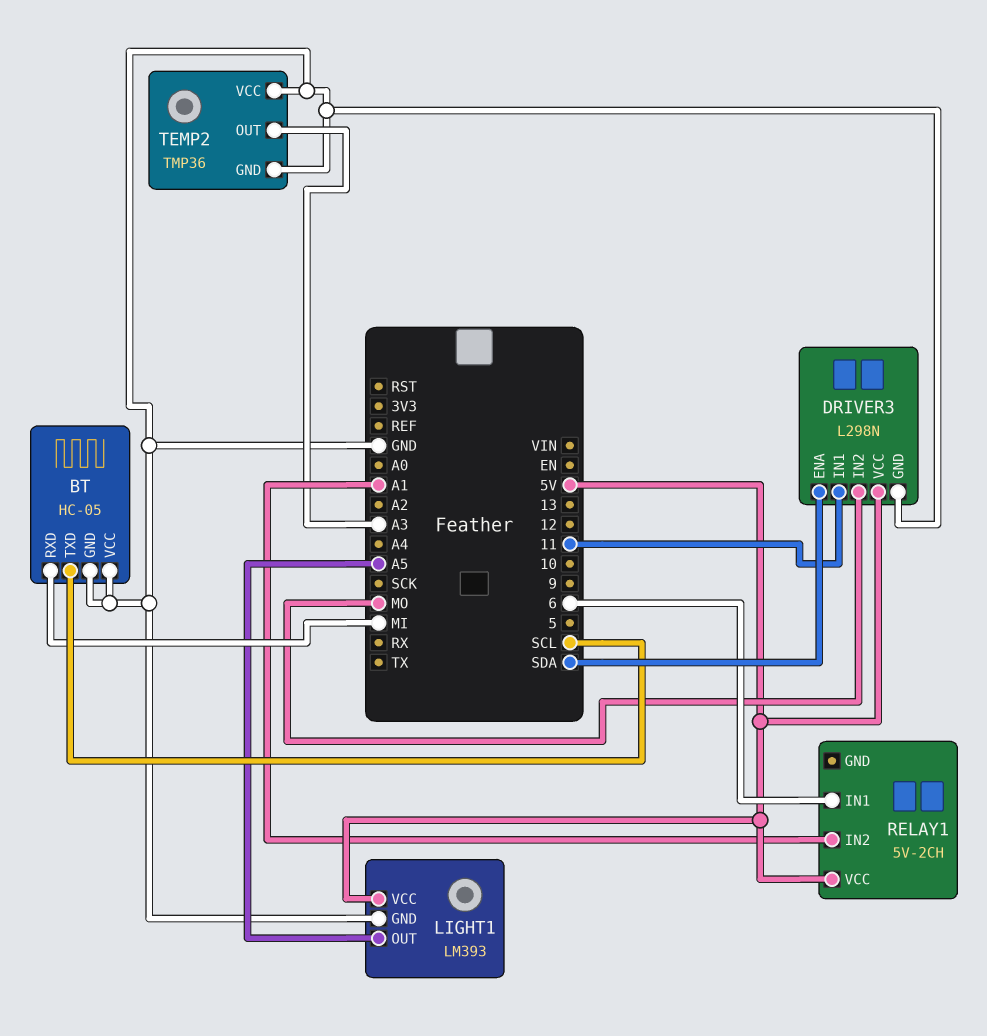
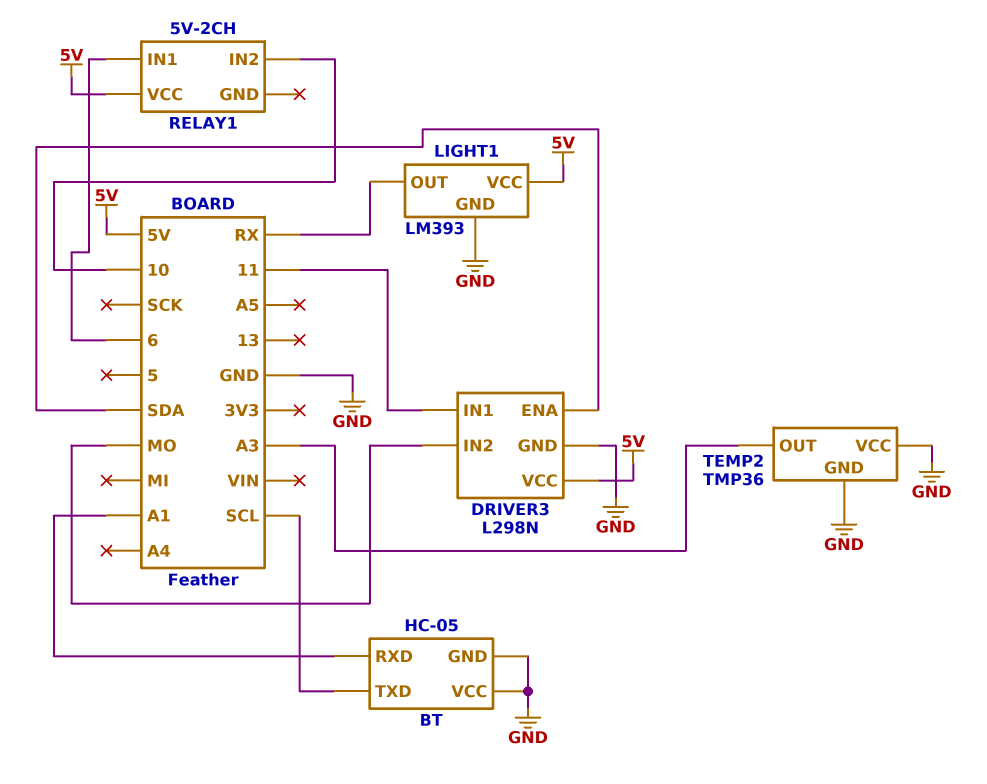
BT pin RXD: MI -> A1
LIGHT1 pin OUT: A5 -> RX
RELAY1 pin IN2: A1 -> 10

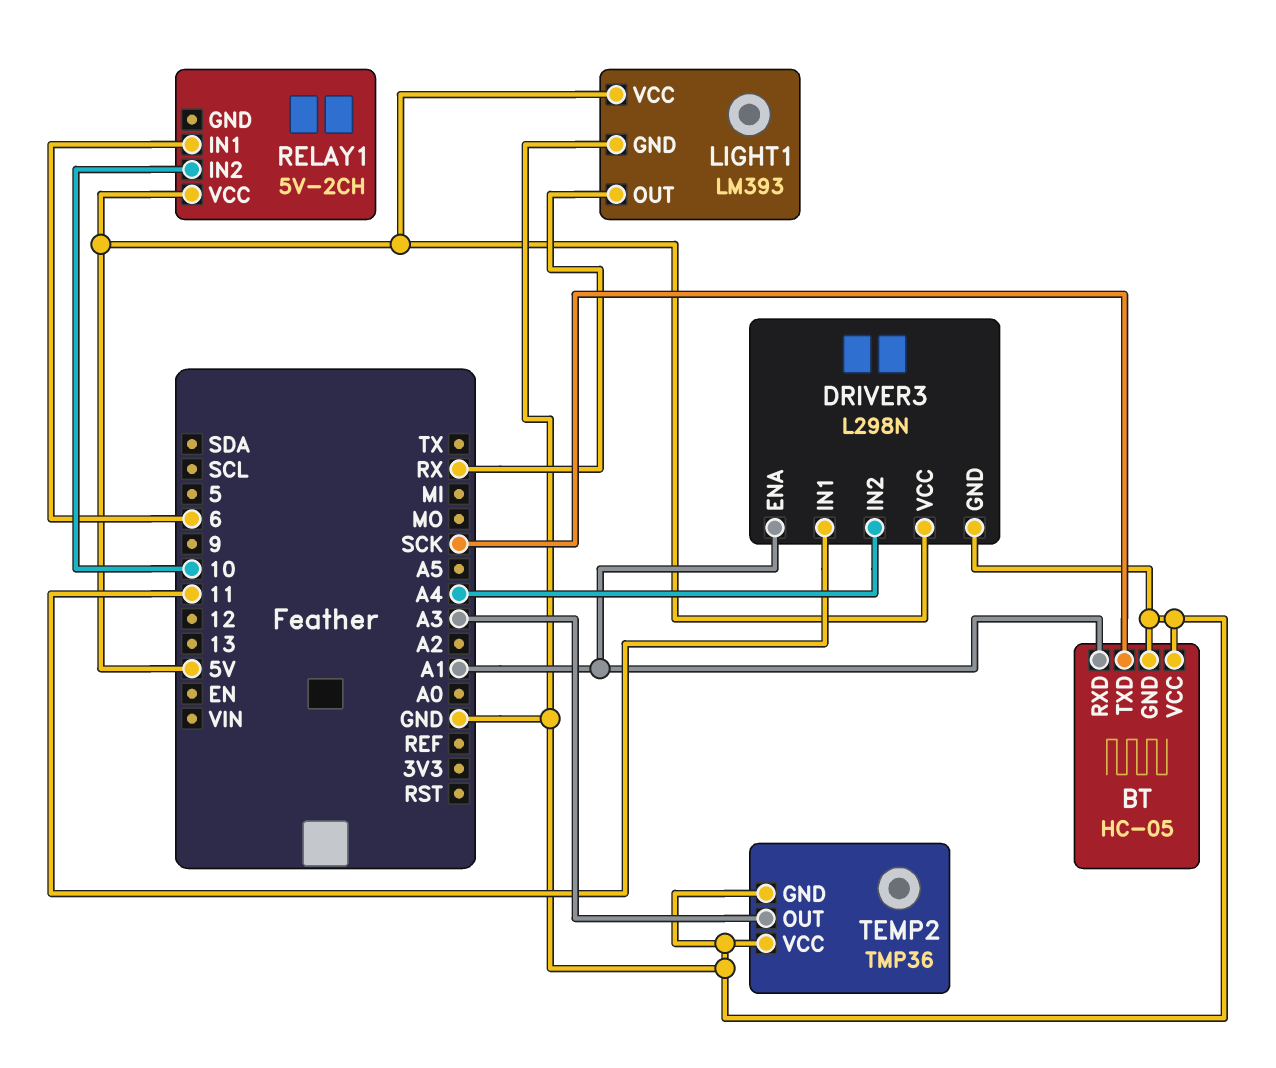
BT pin TXD: SCL -> SCK
DRIVER3 pin ENA: SDA -> A1
DRIVER3 pin IN2: MO -> A4

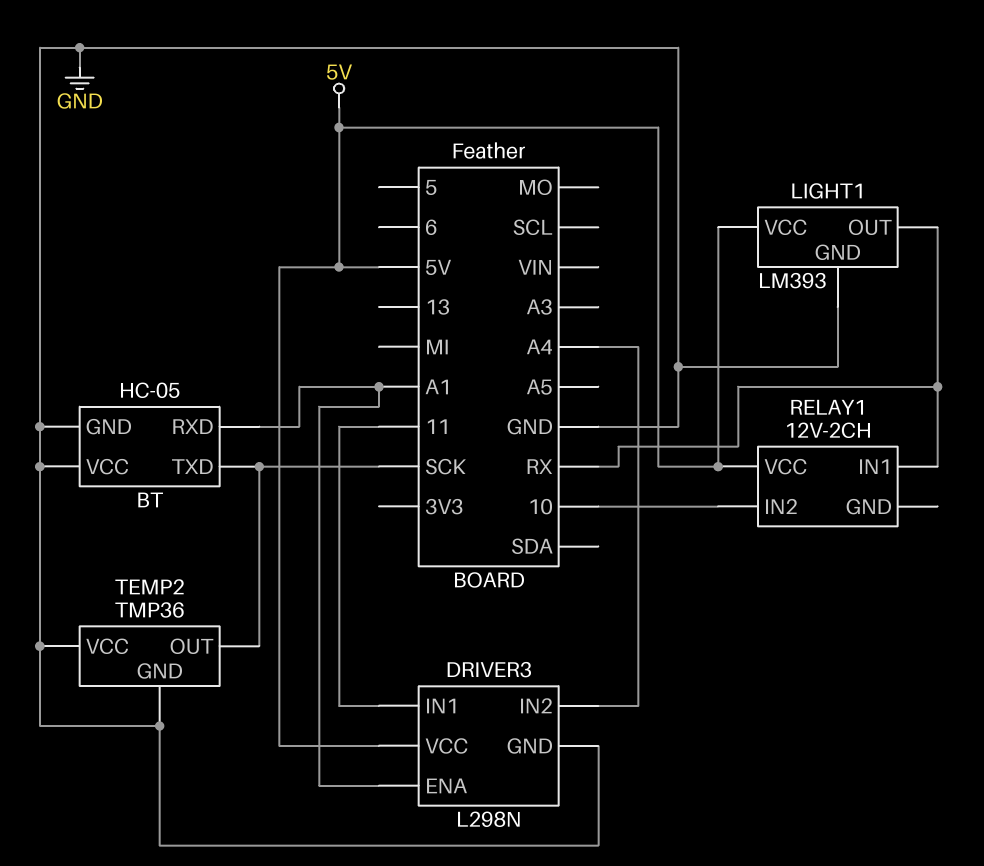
RELAY1: 5V-2CH -> 12V-2CH
RELAY1 pin IN1: 6 -> RX
TEMP2 pin OUT: A3 -> SCK

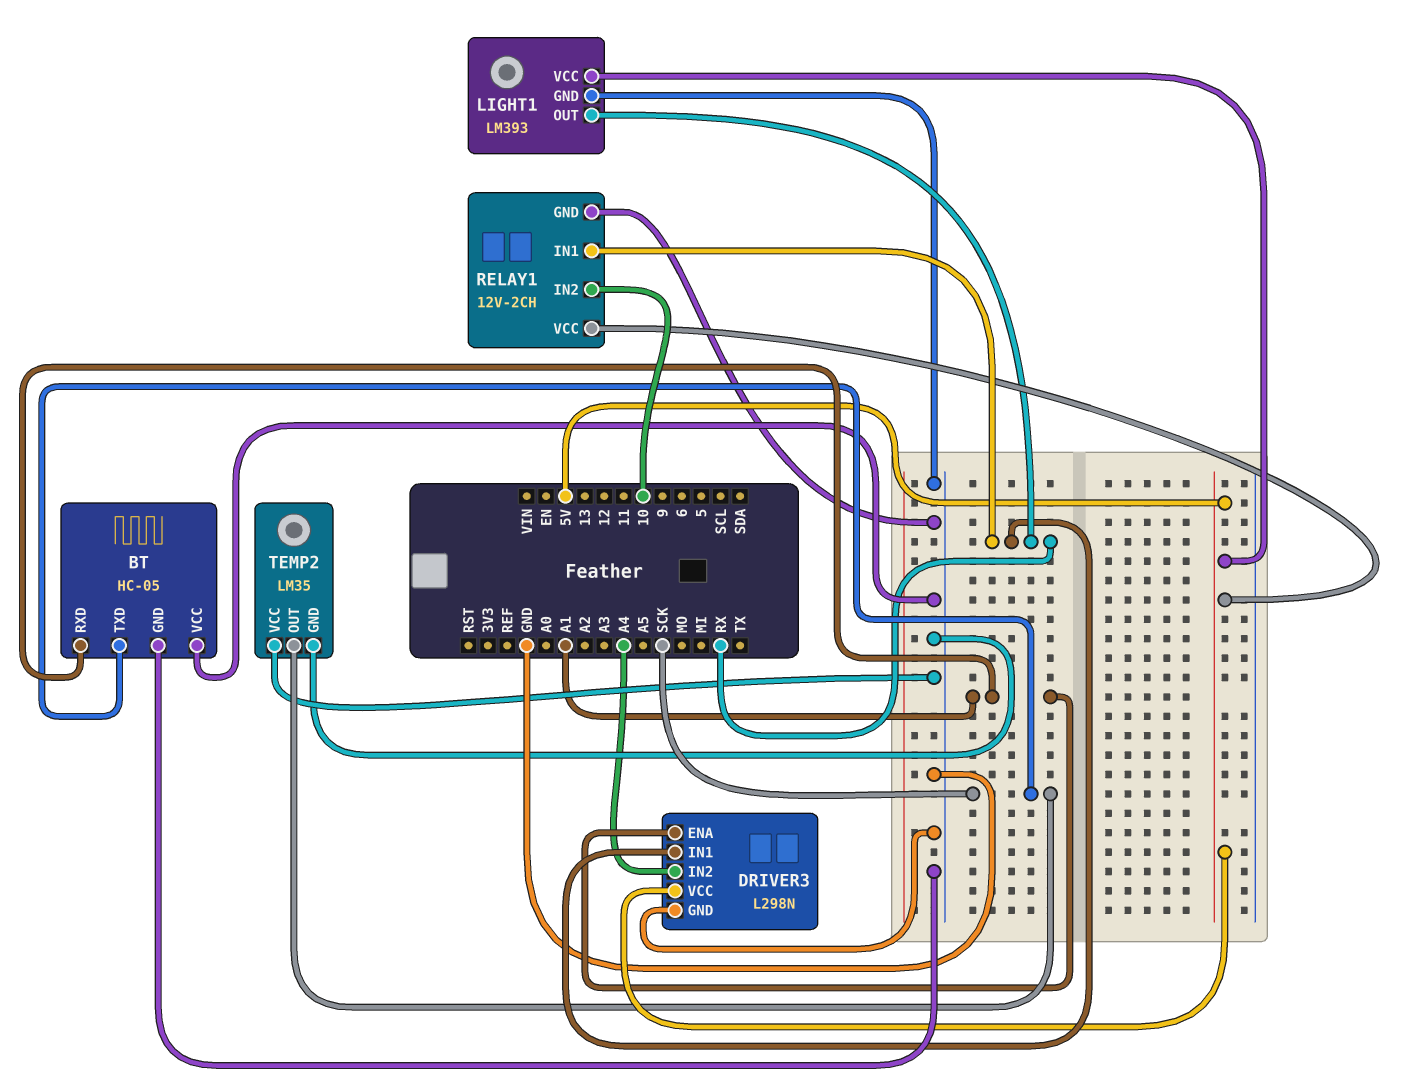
DRIVER3 pin IN1: 11 -> RX
RELAY1 pin GND: none -> GND
TEMP2: TMP36 -> LM35

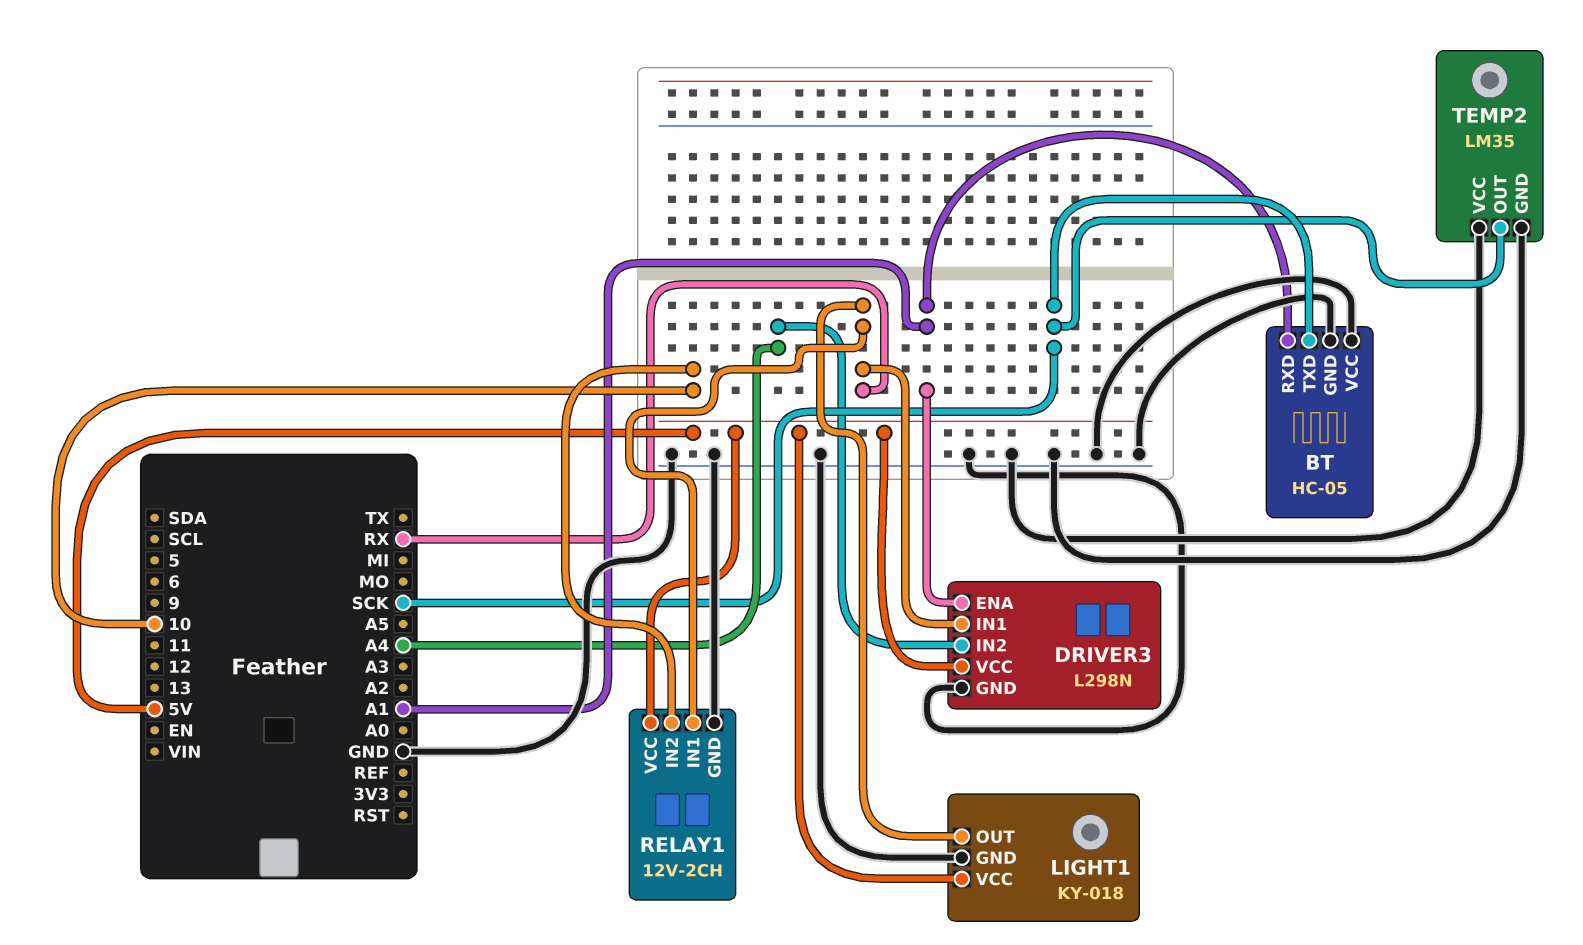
LIGHT1: LM393 -> KY-018

